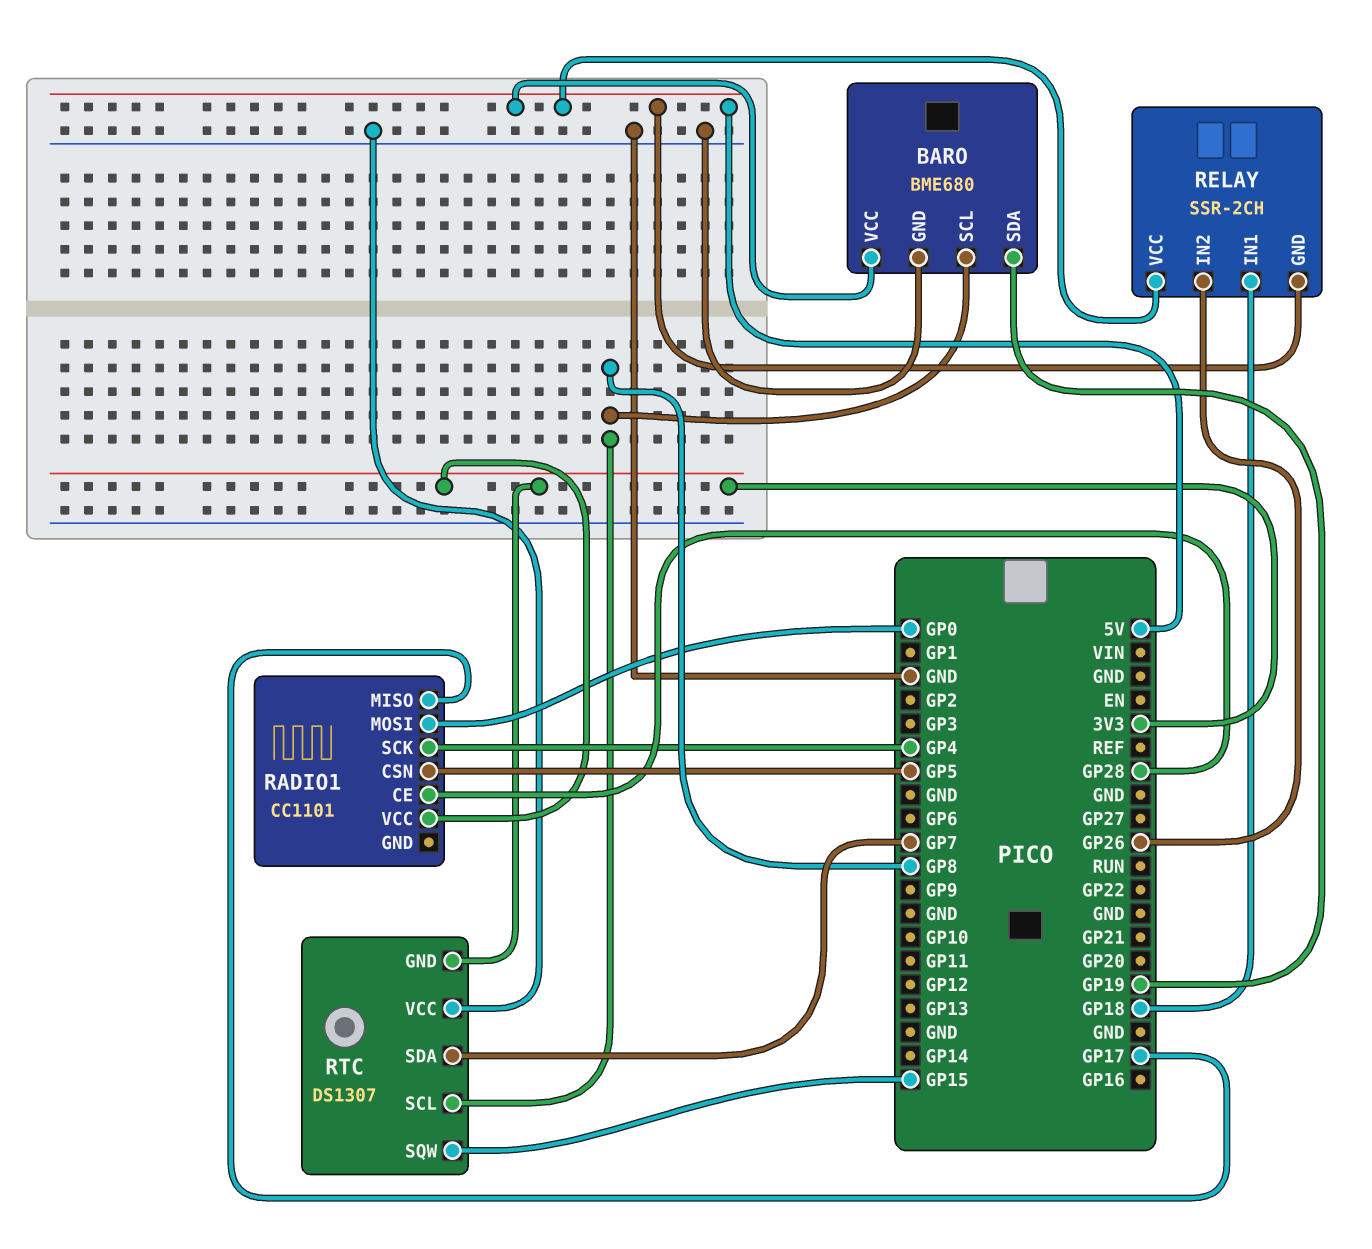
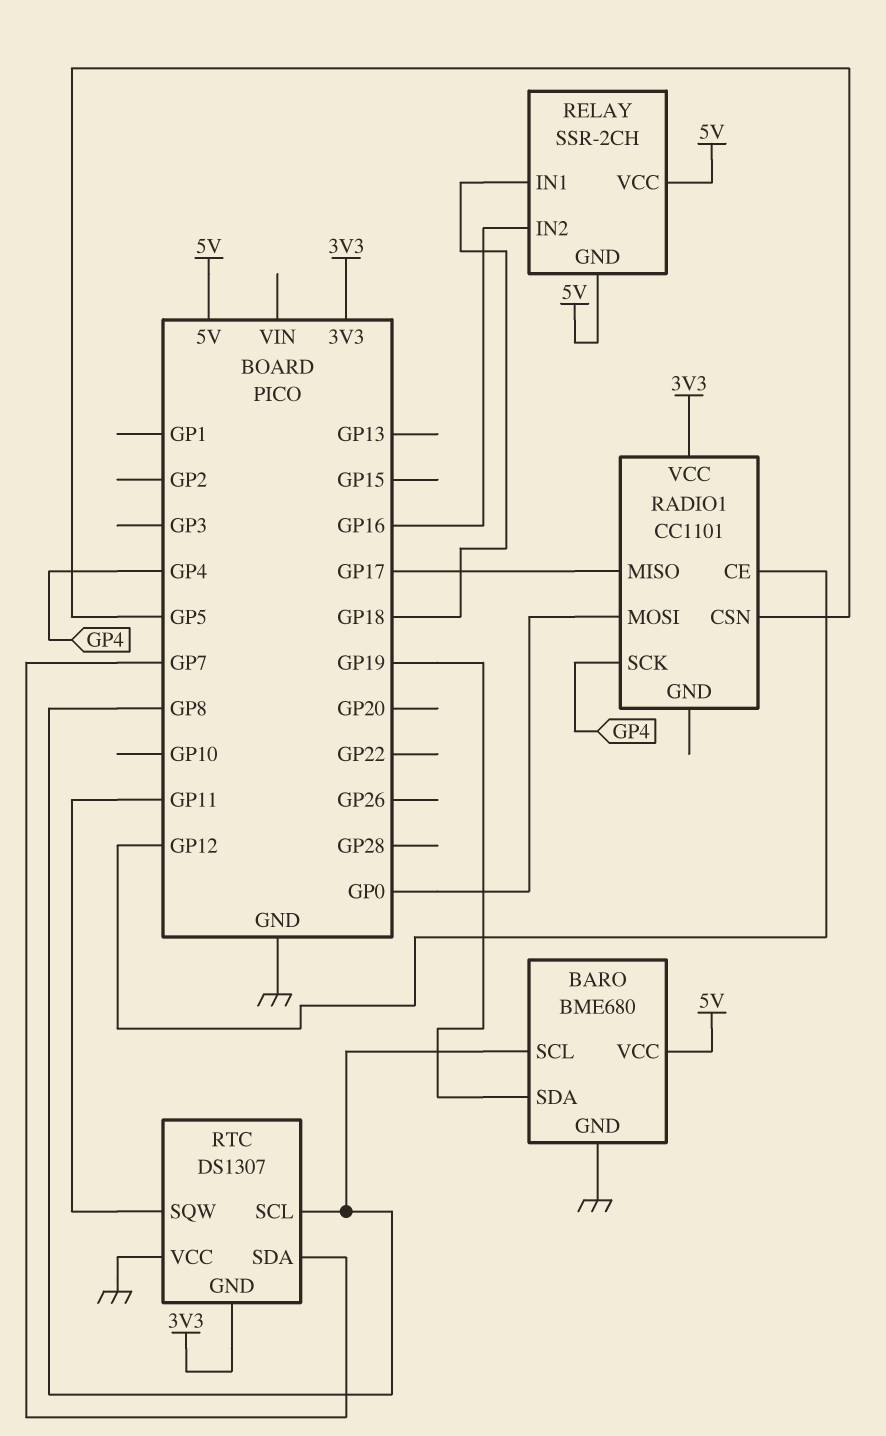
RADIO1 pin CE: GP28 -> GP12
RELAY pin IN2: GP26 -> GP16
RTC pin SQW: GP15 -> GP11

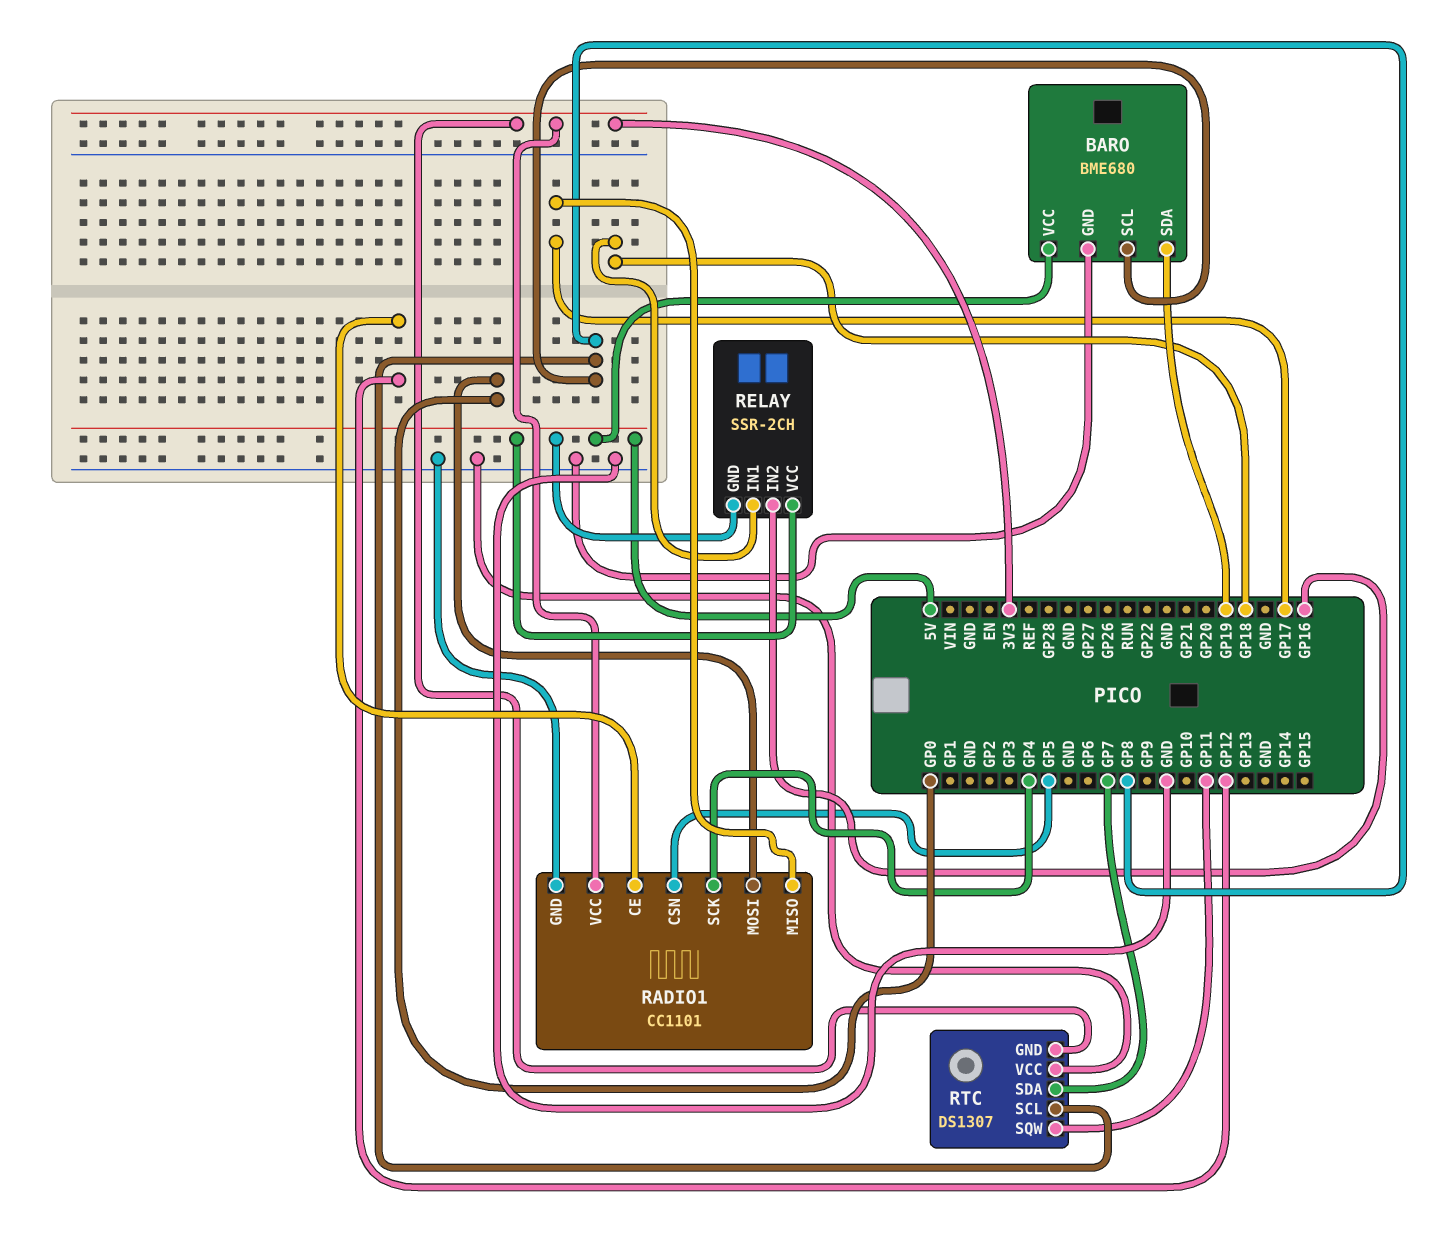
RADIO1 pin GND: none -> GND

